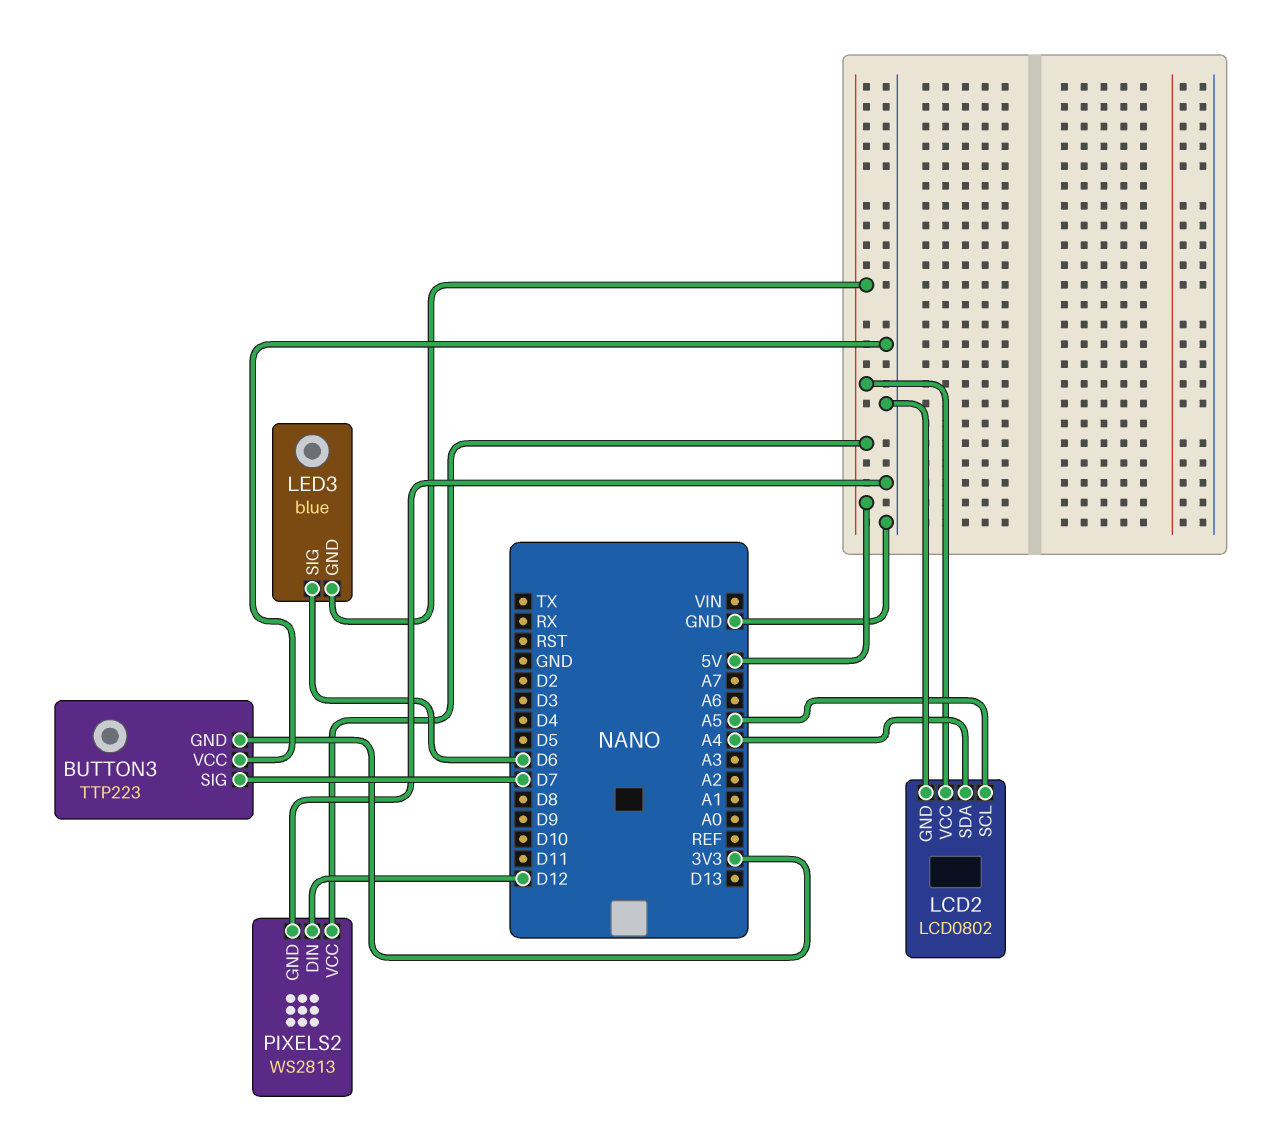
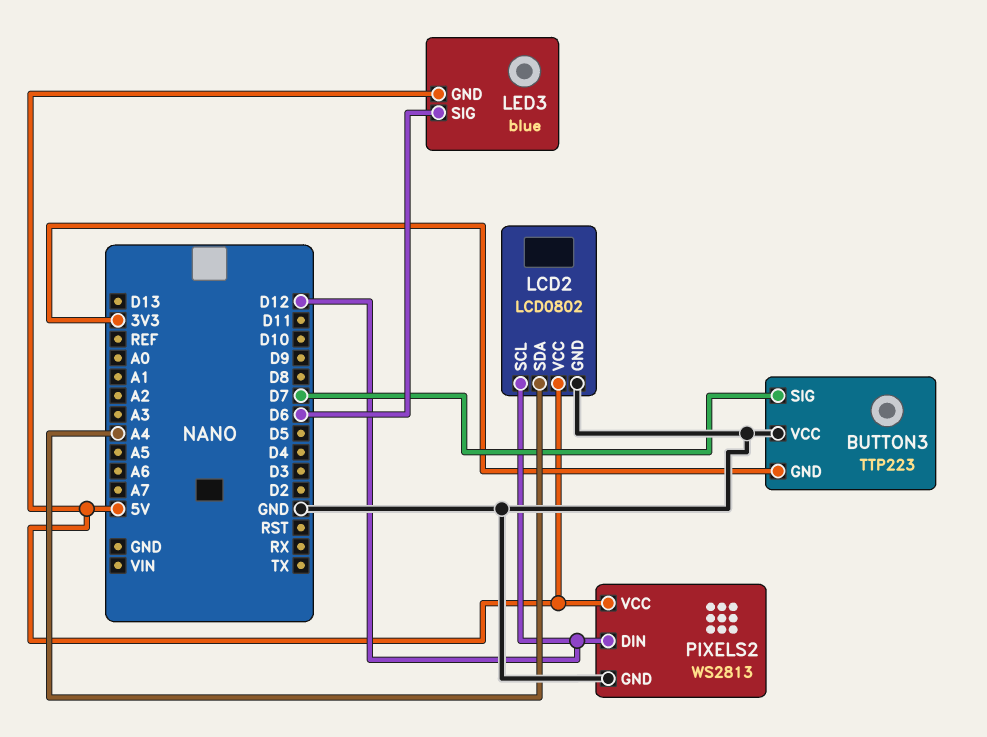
LCD2 pin SCL: A5 -> D12

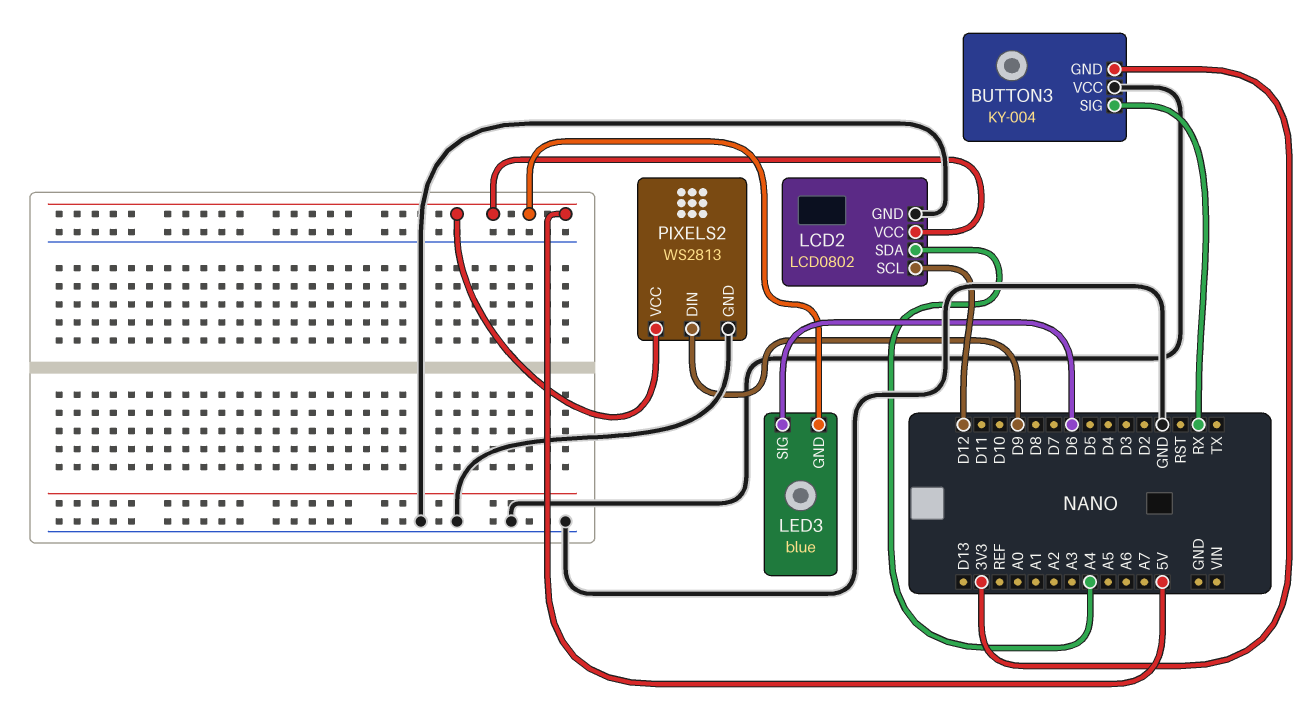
BUTTON3: TTP223 -> KY-004
BUTTON3 pin SIG: D7 -> RX
PIXELS2 pin DIN: D12 -> D9

